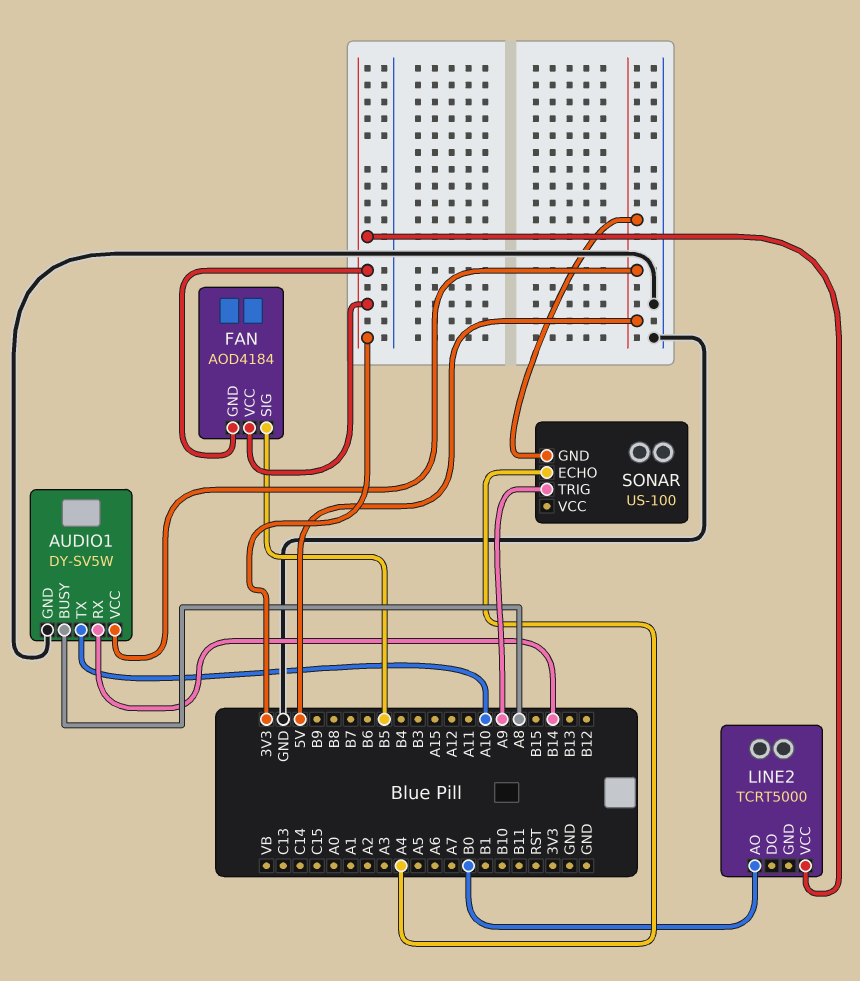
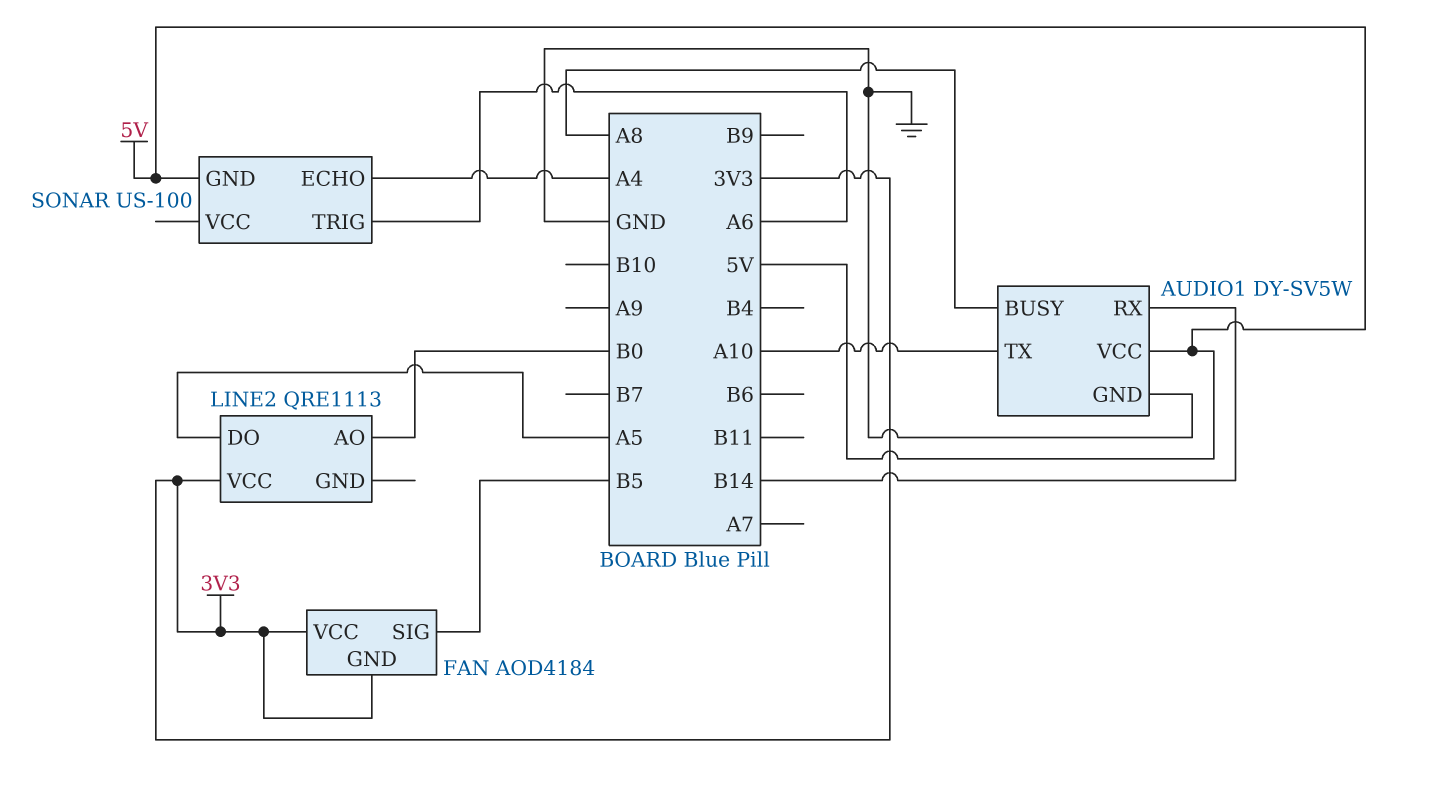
LINE2: TCRT5000 -> QRE1113
LINE2 pin DO: none -> A5
SONAR pin TRIG: A9 -> A6

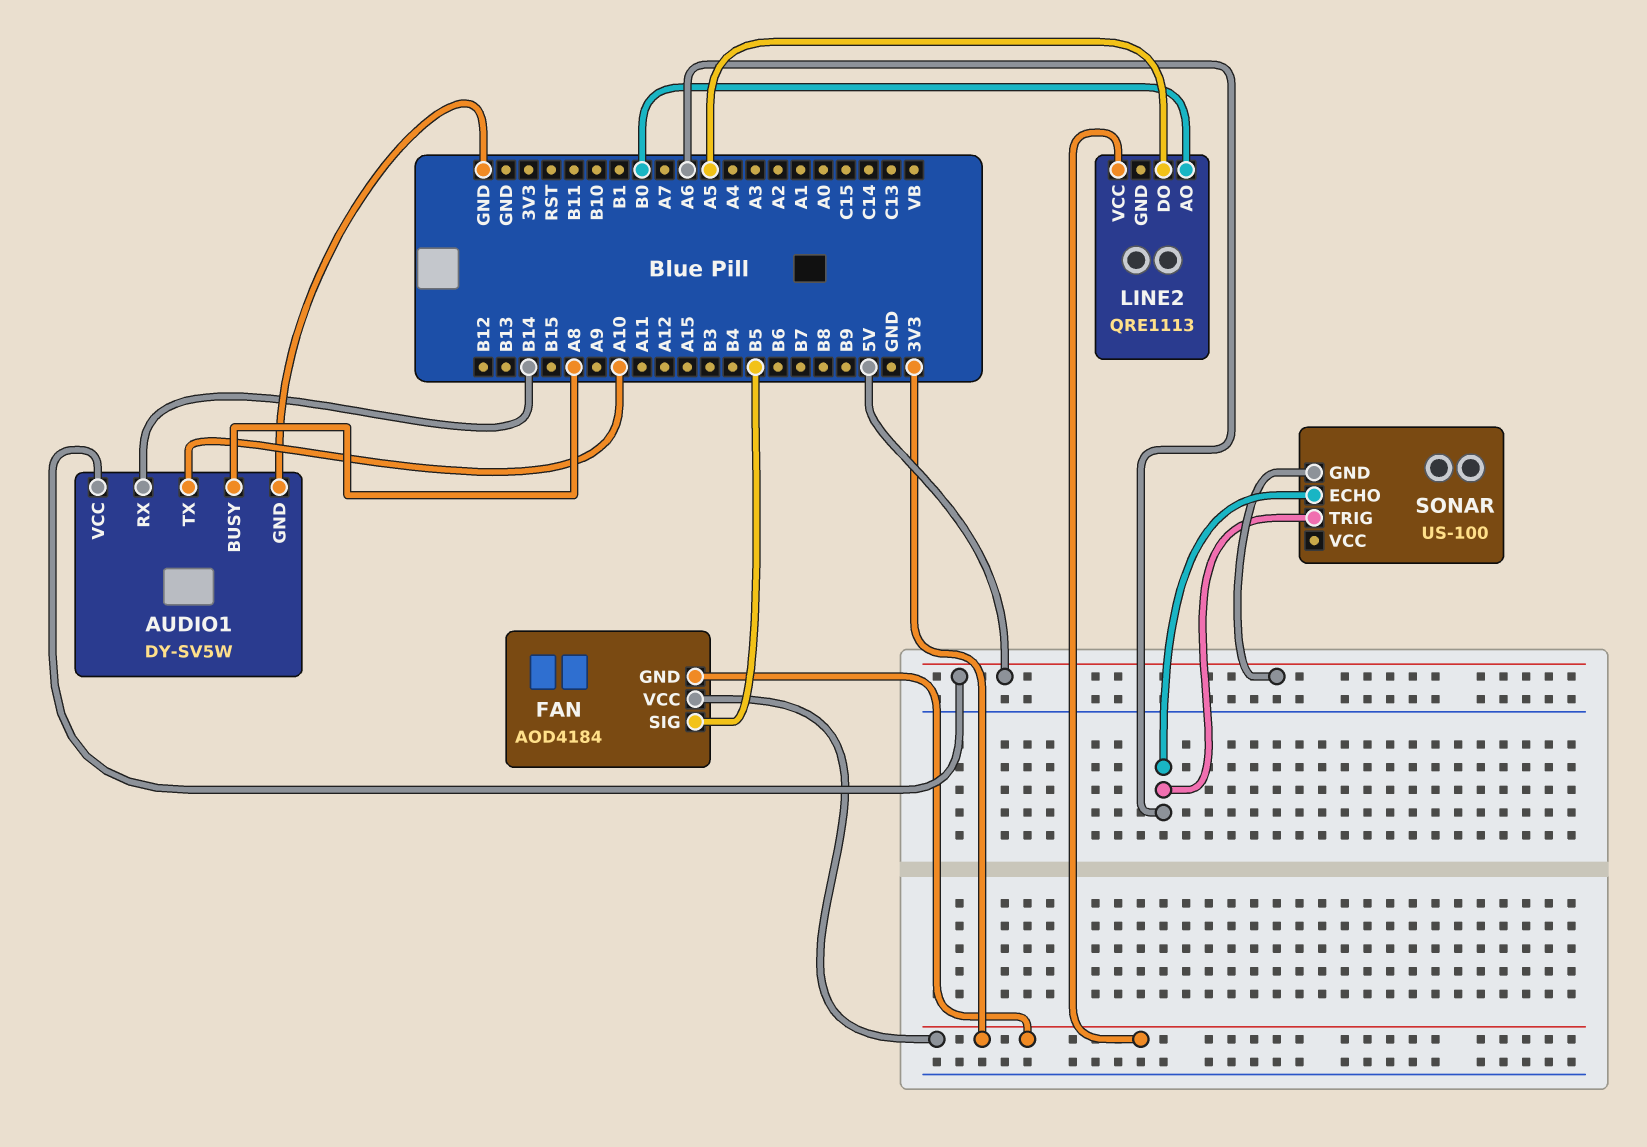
SONAR pin ECHO: A4 -> A6

